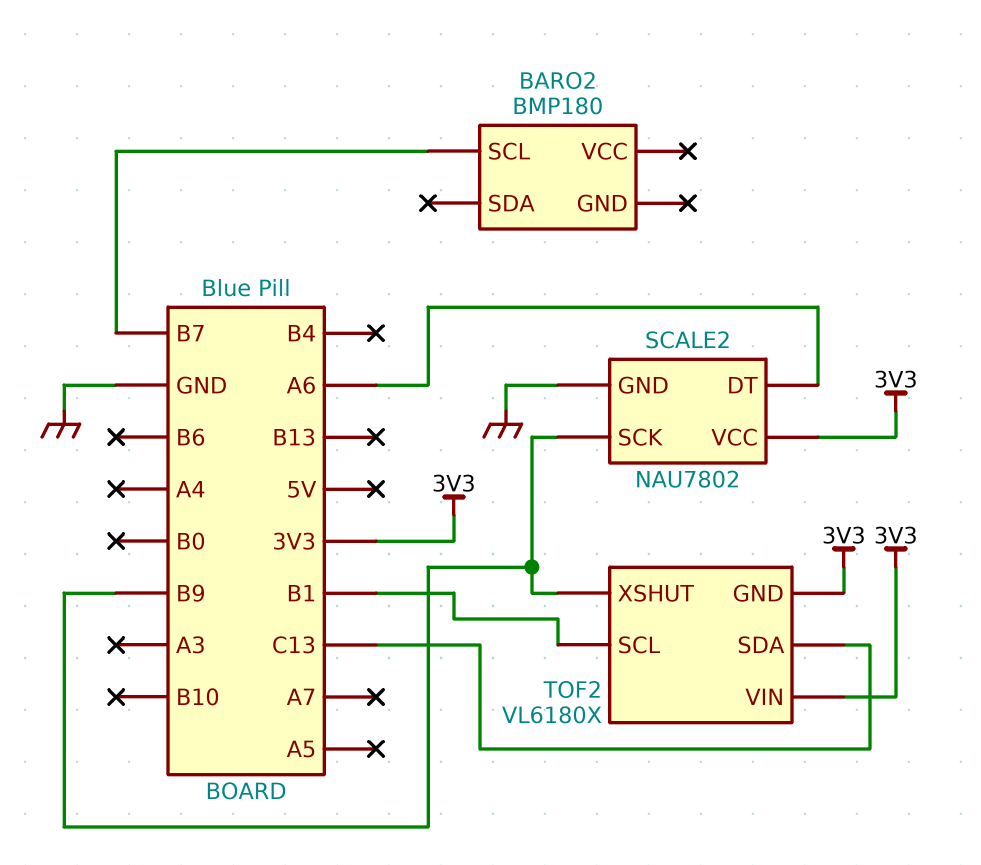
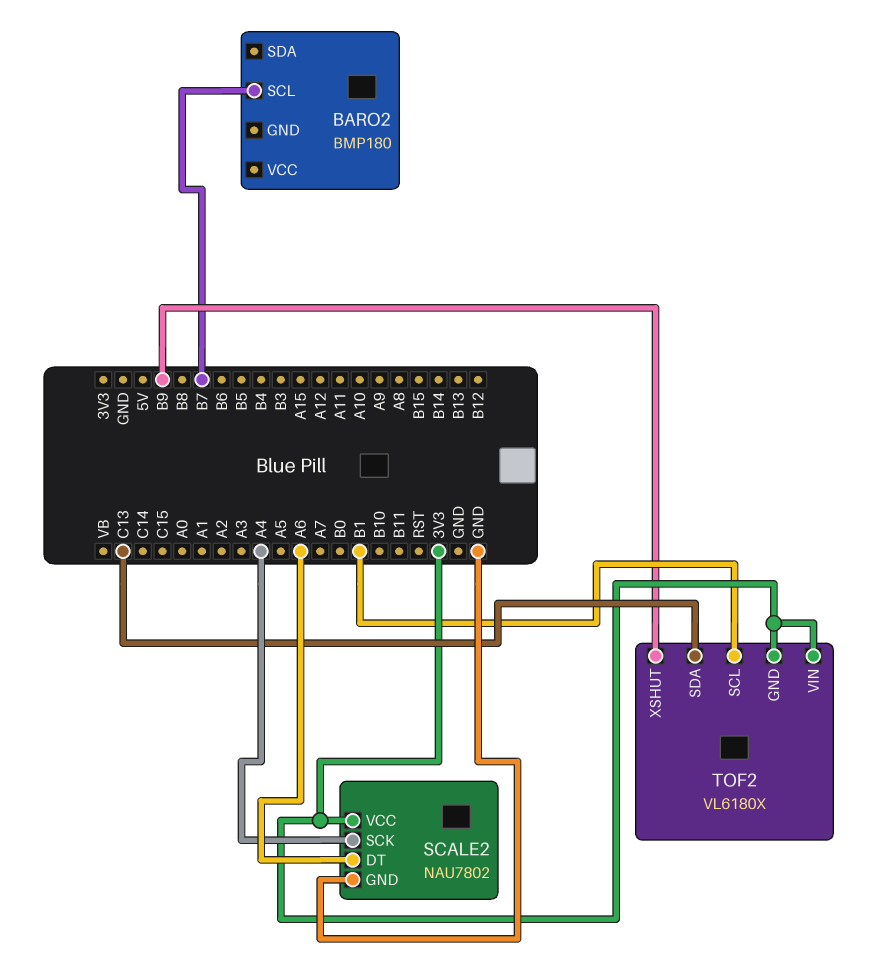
SCALE2 pin SCK: B9 -> A4

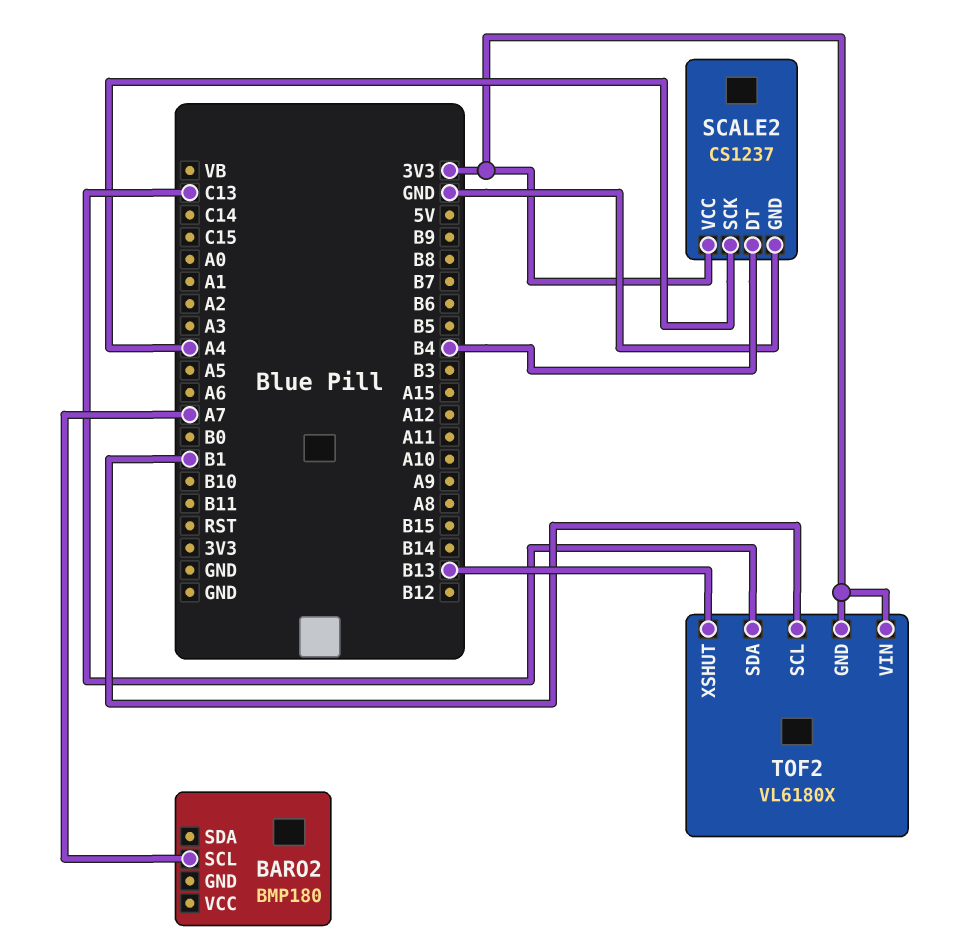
BARO2 pin SCL: B7 -> A7
SCALE2: NAU7802 -> CS1237
SCALE2 pin DT: A6 -> B4
TOF2 pin XSHUT: B9 -> B13

